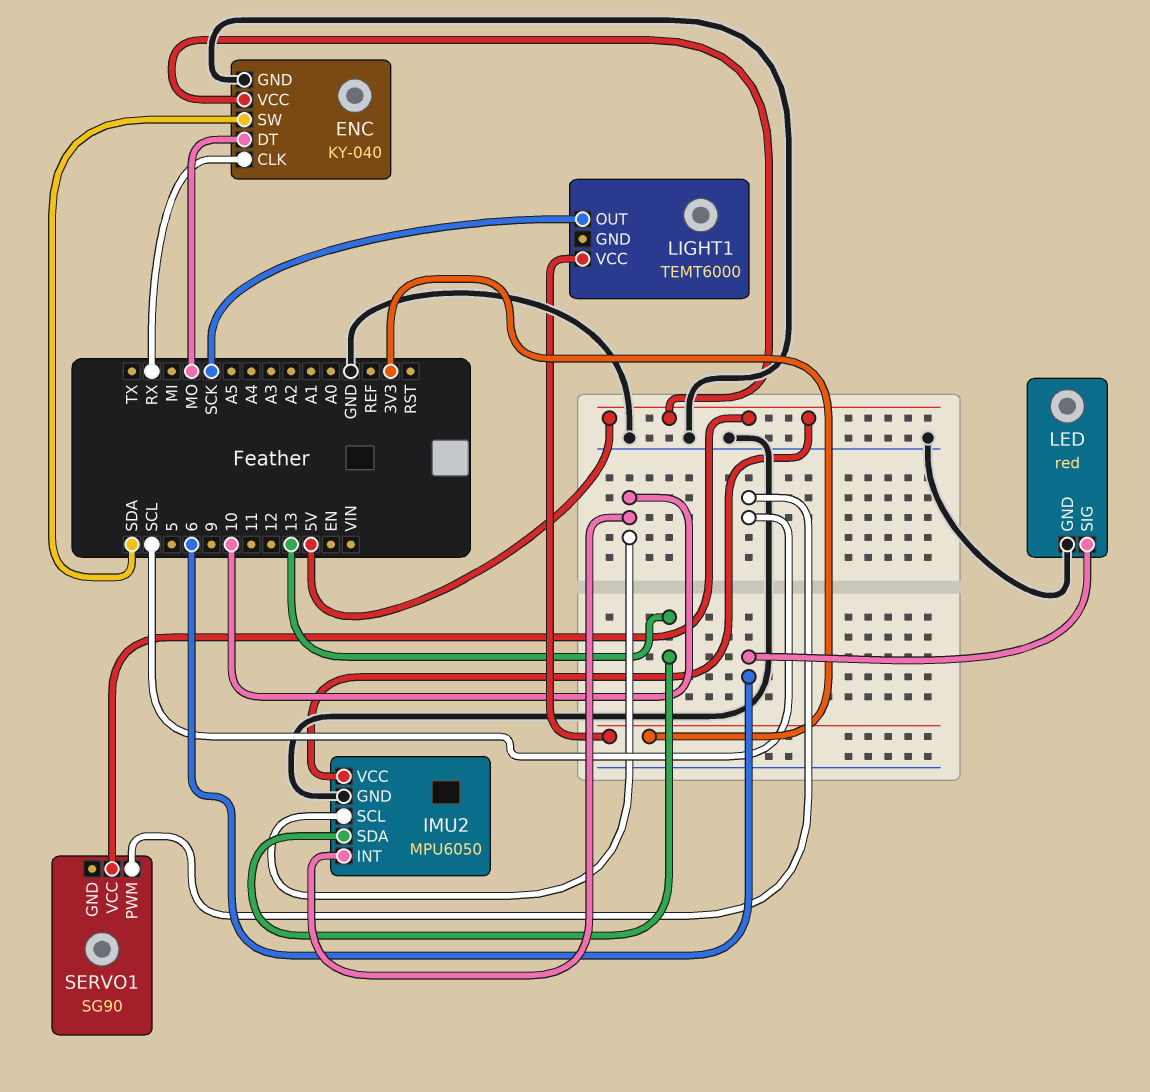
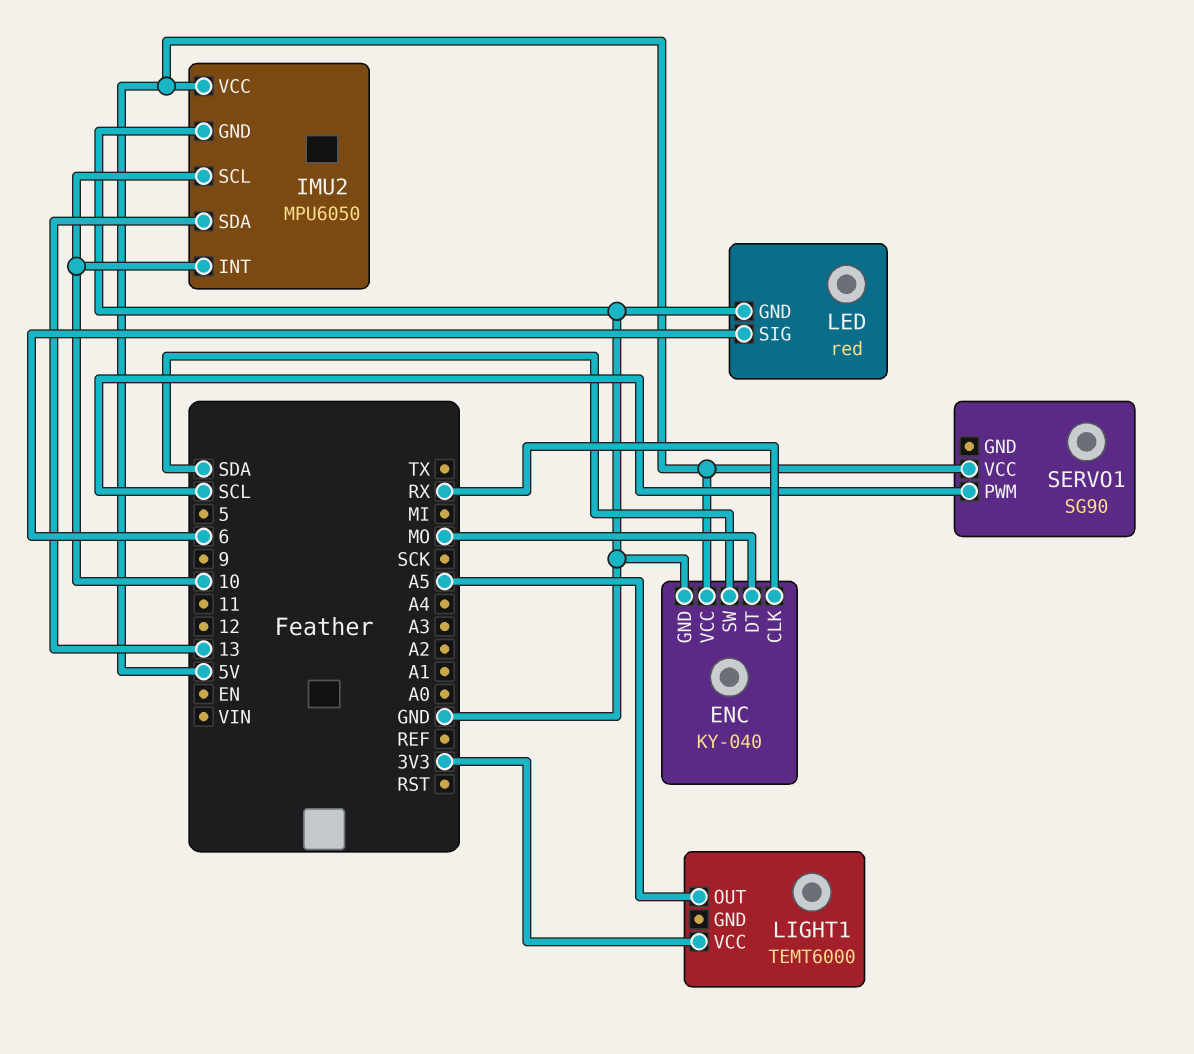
LIGHT1 pin OUT: SCK -> A5

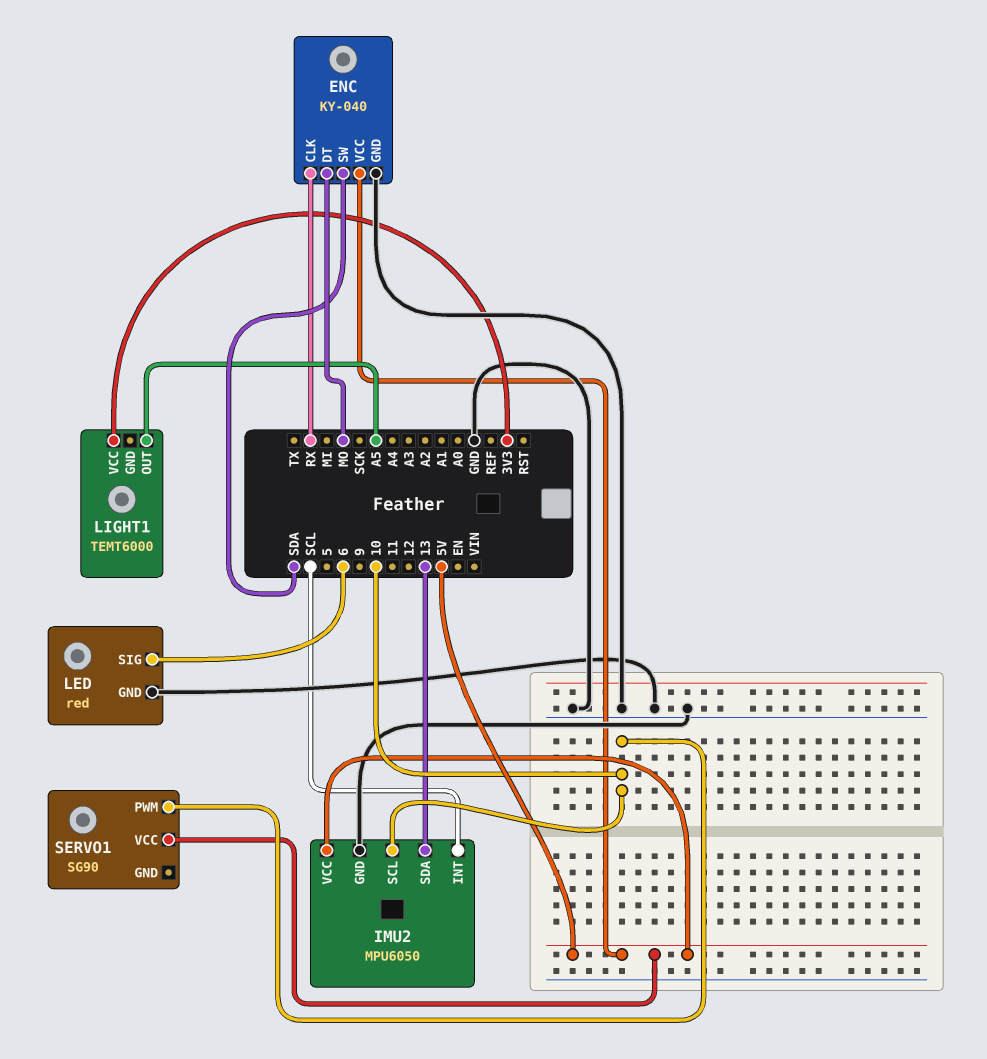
IMU2 pin INT: 10 -> SCL
SERVO1 pin PWM: SCL -> 10

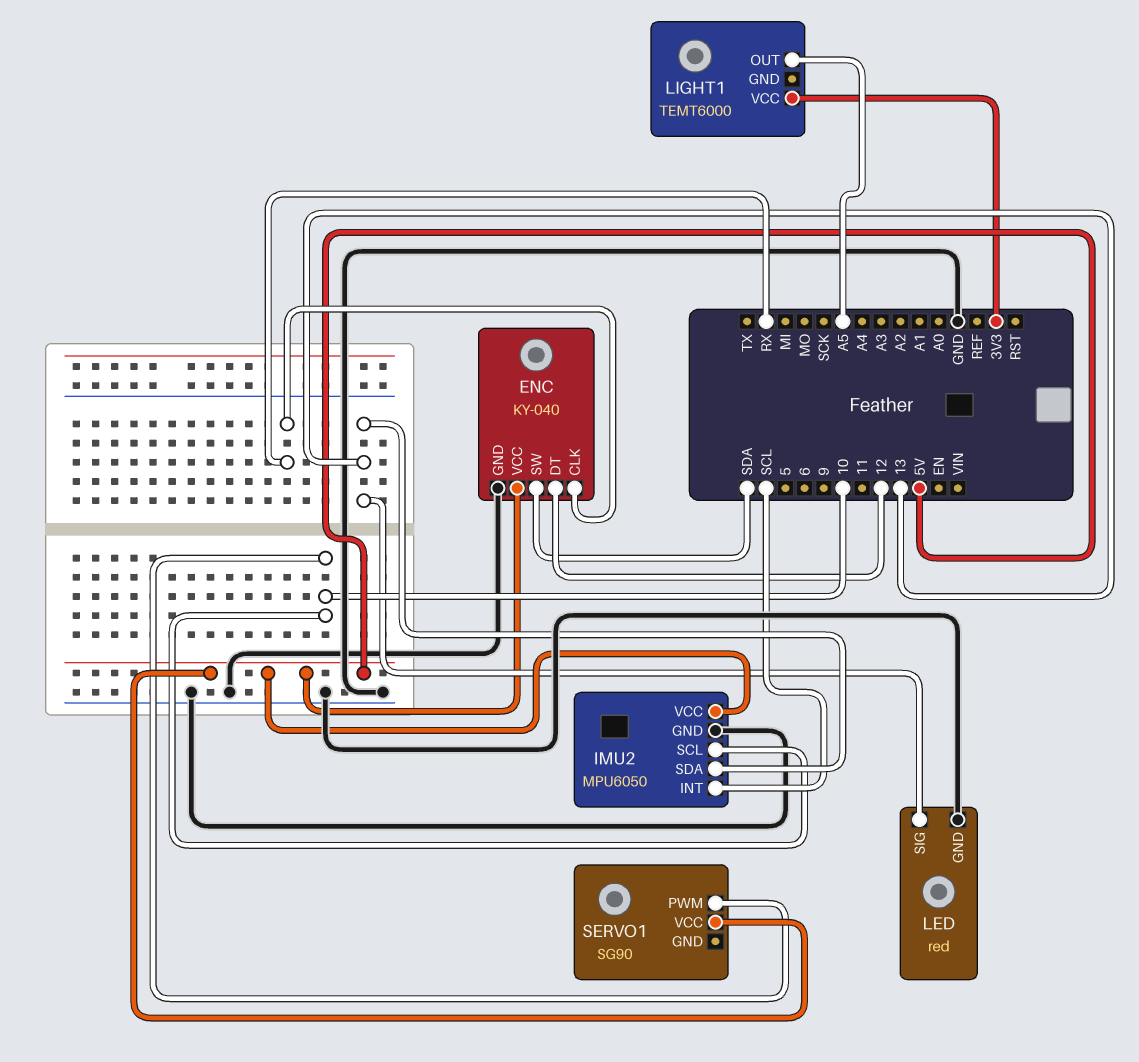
ENC pin DT: MO -> 12
LED pin SIG: 6 -> 13

